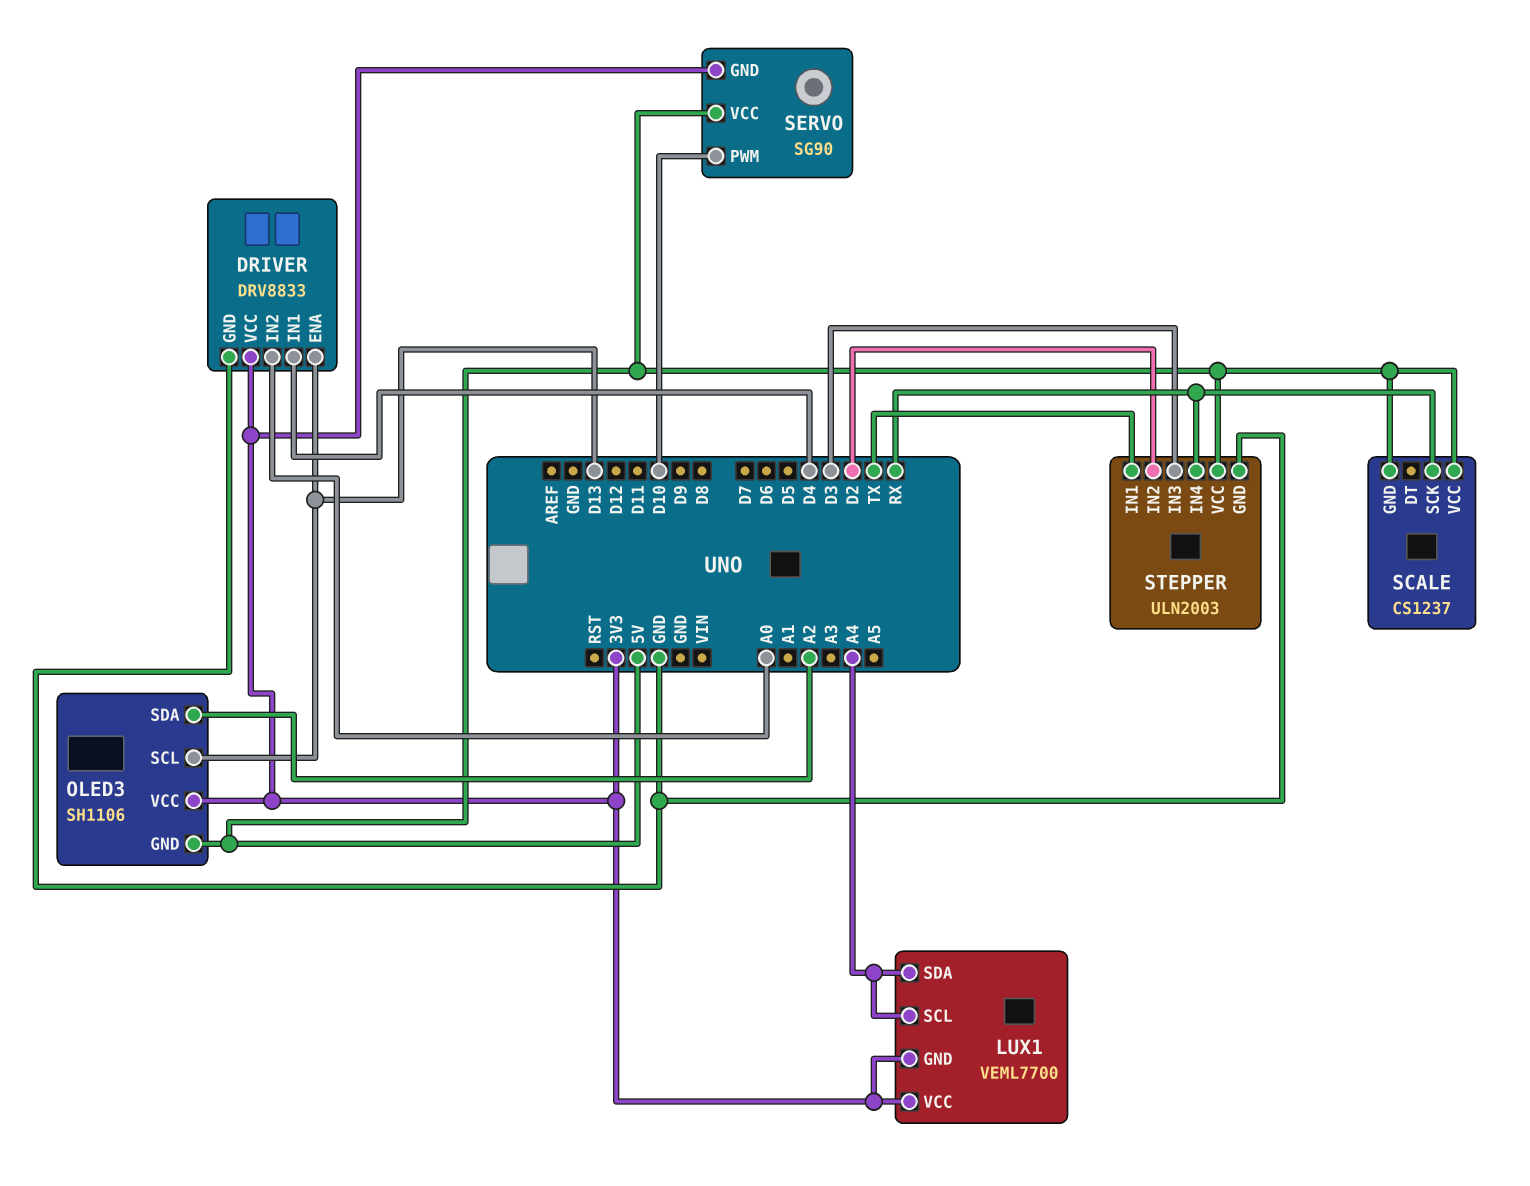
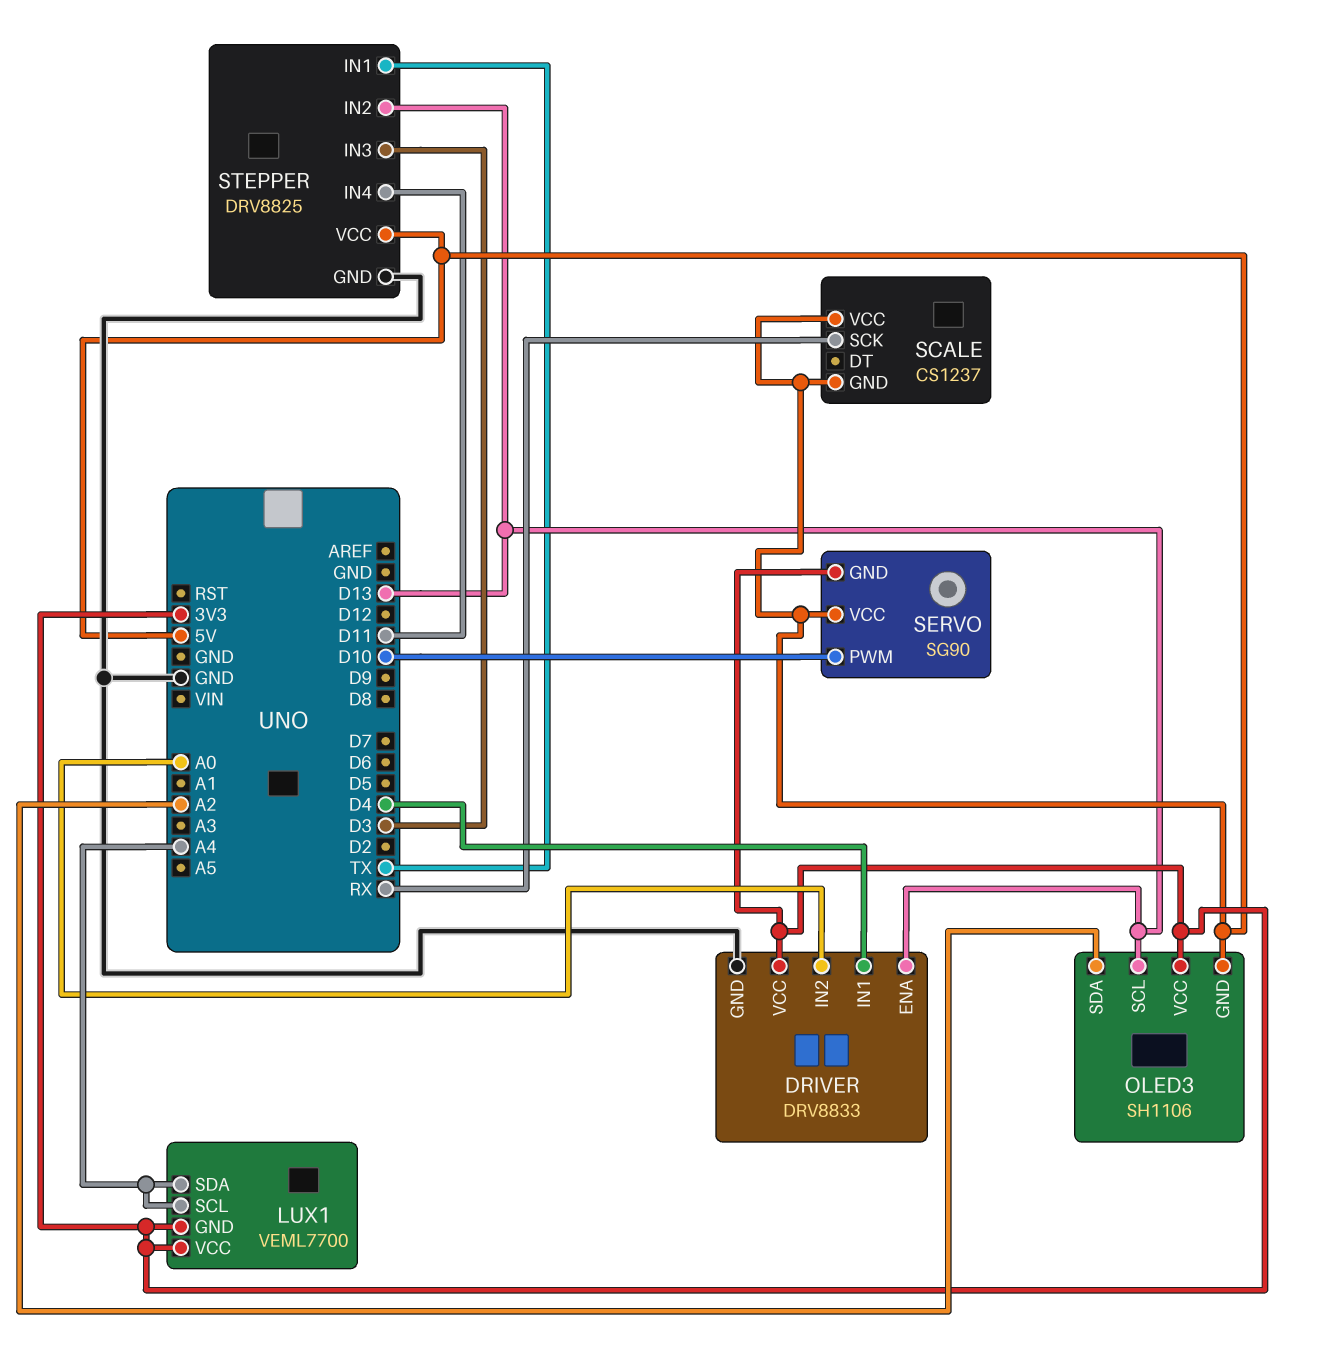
STEPPER: ULN2003 -> DRV8825
STEPPER pin IN2: D2 -> D13
STEPPER pin IN4: RX -> D11

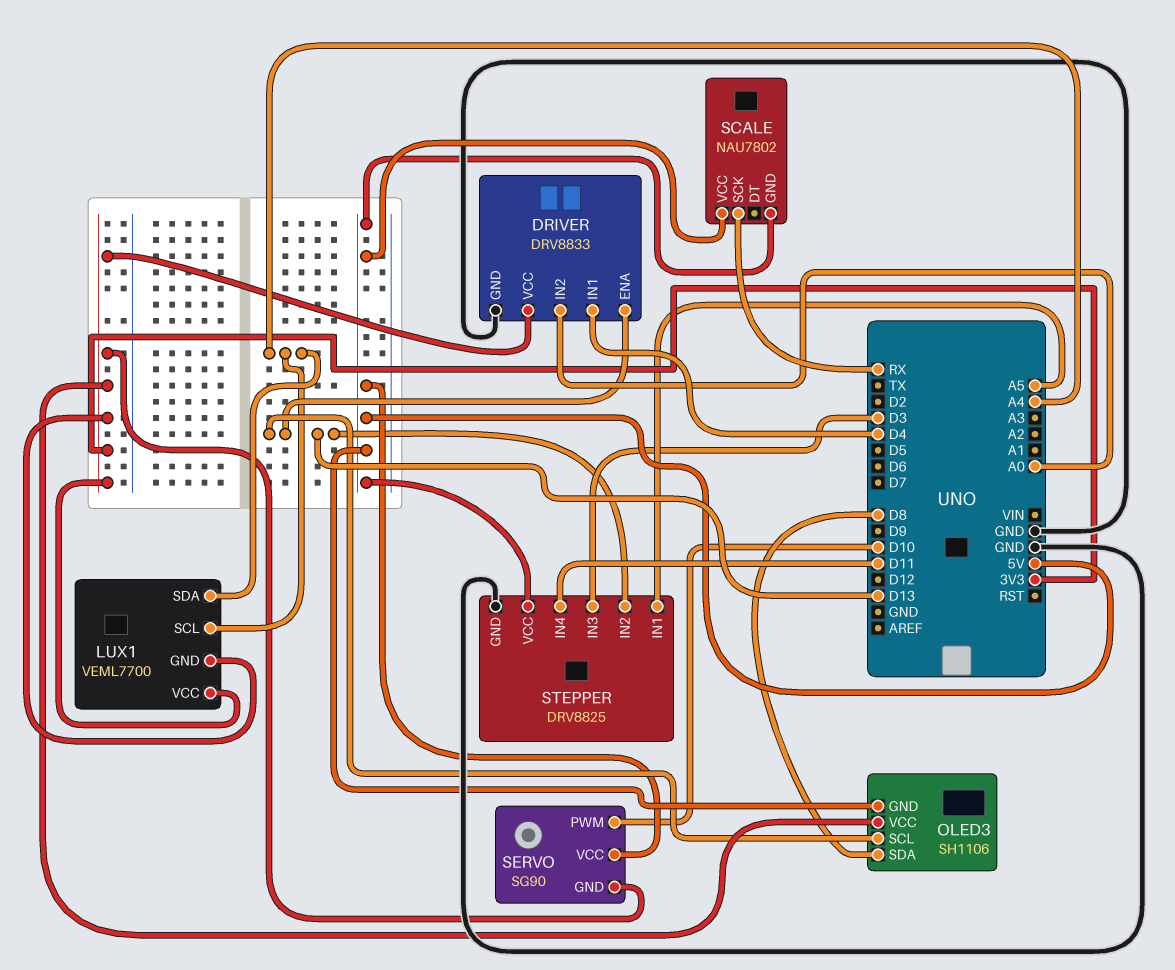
OLED3 pin SDA: A2 -> D8
SCALE: CS1237 -> NAU7802
STEPPER pin IN1: TX -> A5

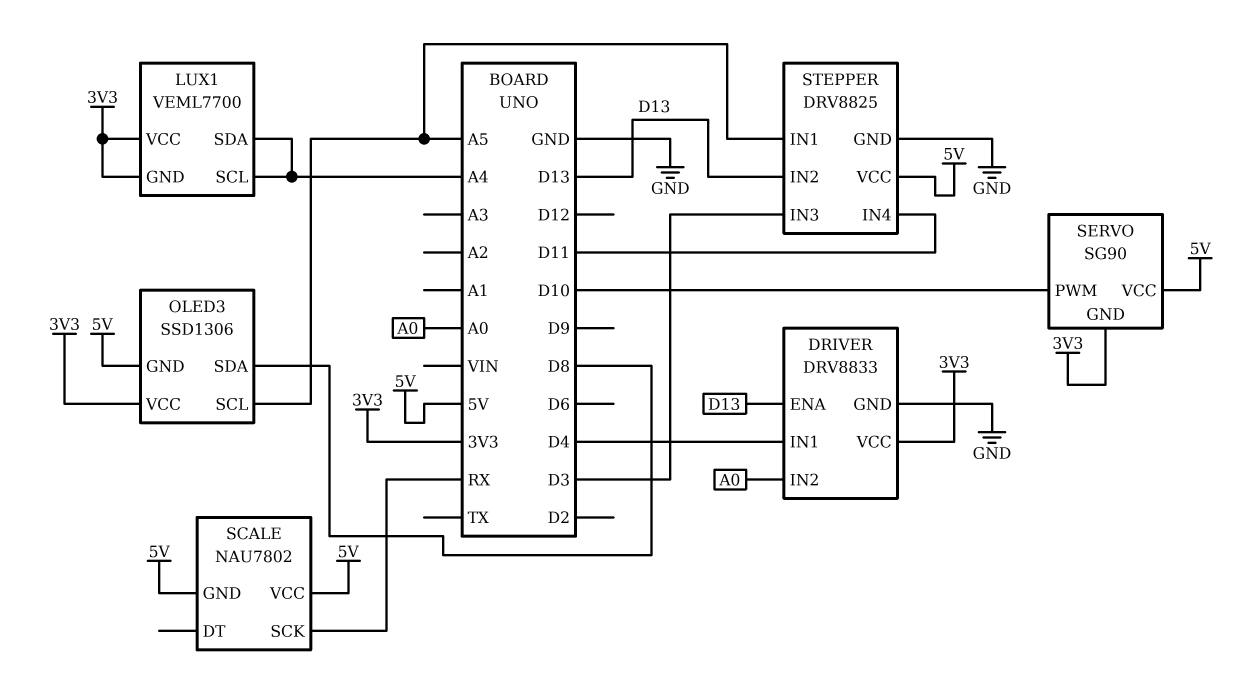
OLED3: SH1106 -> SSD1306
OLED3 pin SCL: D13 -> A5

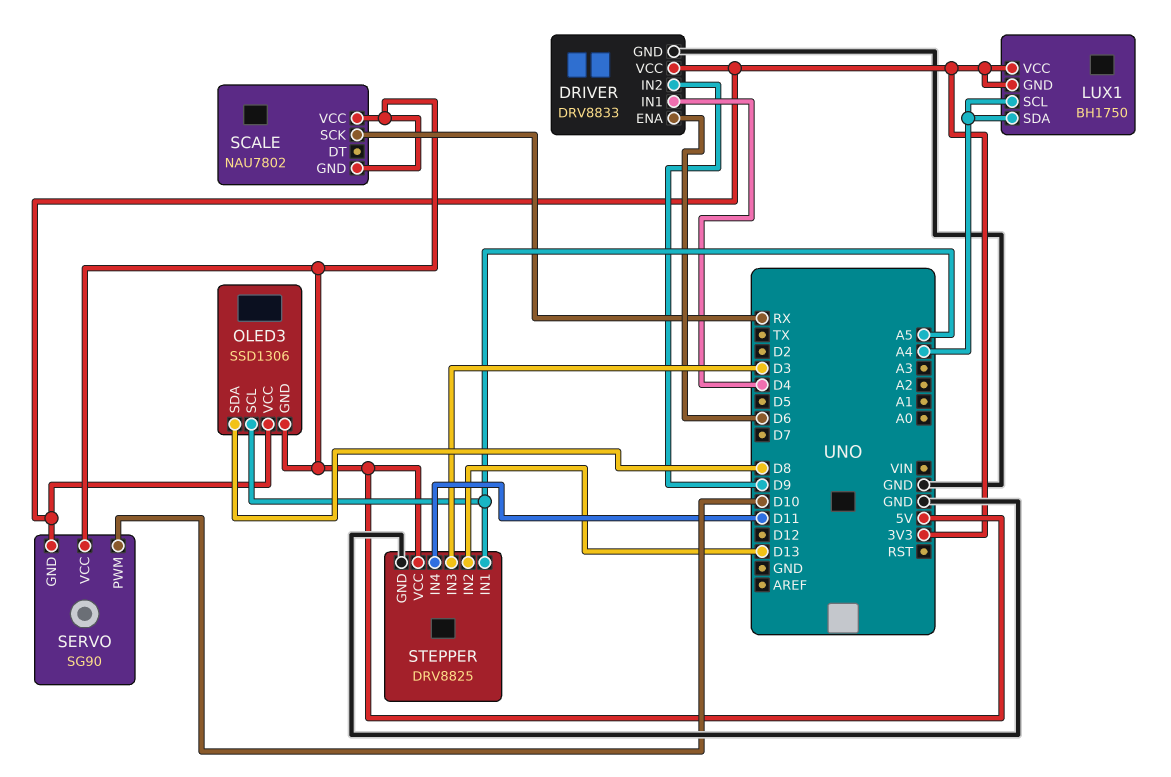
DRIVER pin ENA: D13 -> D6
DRIVER pin IN2: A0 -> D9
LUX1: VEML7700 -> BH1750

